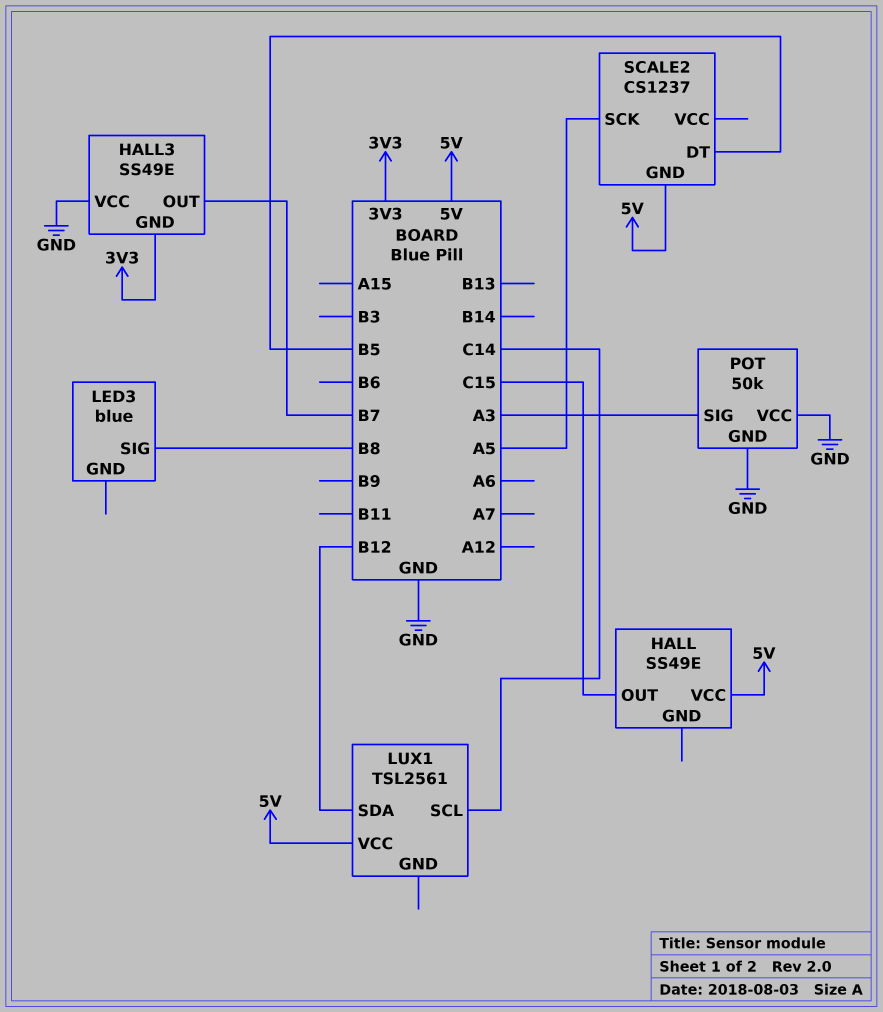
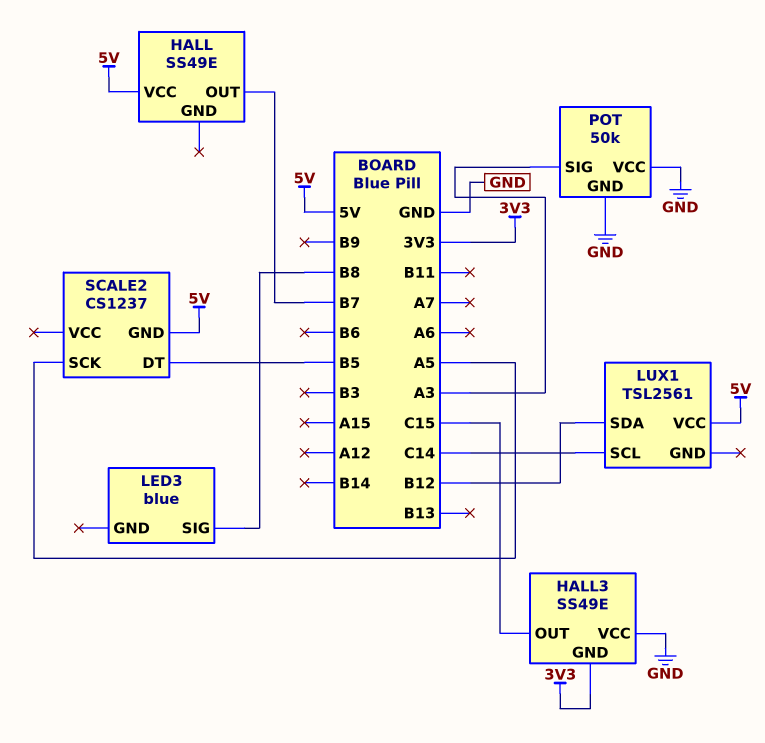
HALL pin OUT: C15 -> B7
HALL3 pin OUT: B7 -> C15

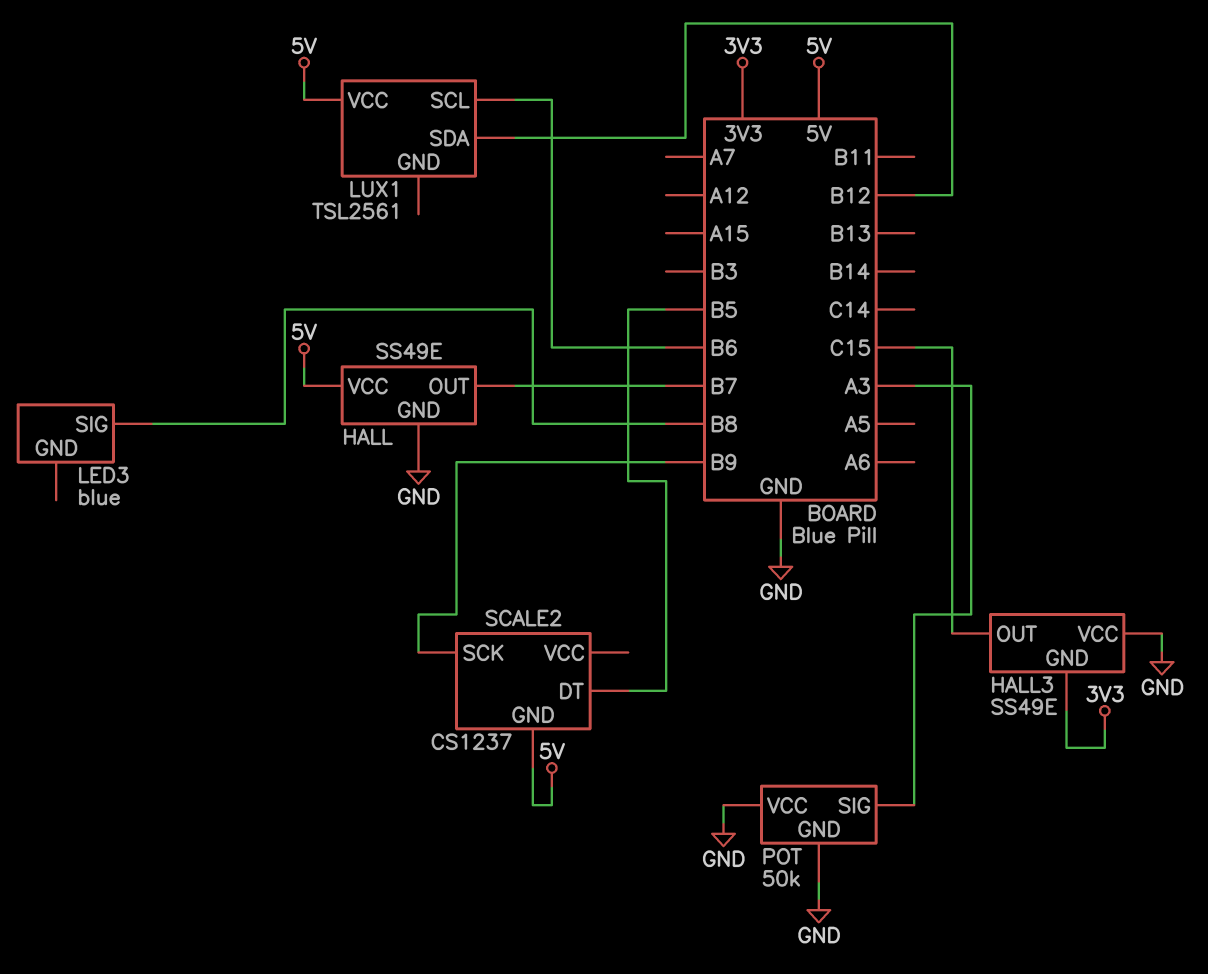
HALL pin GND: none -> GND
LUX1 pin SCL: C14 -> B6
SCALE2 pin SCK: A5 -> B9

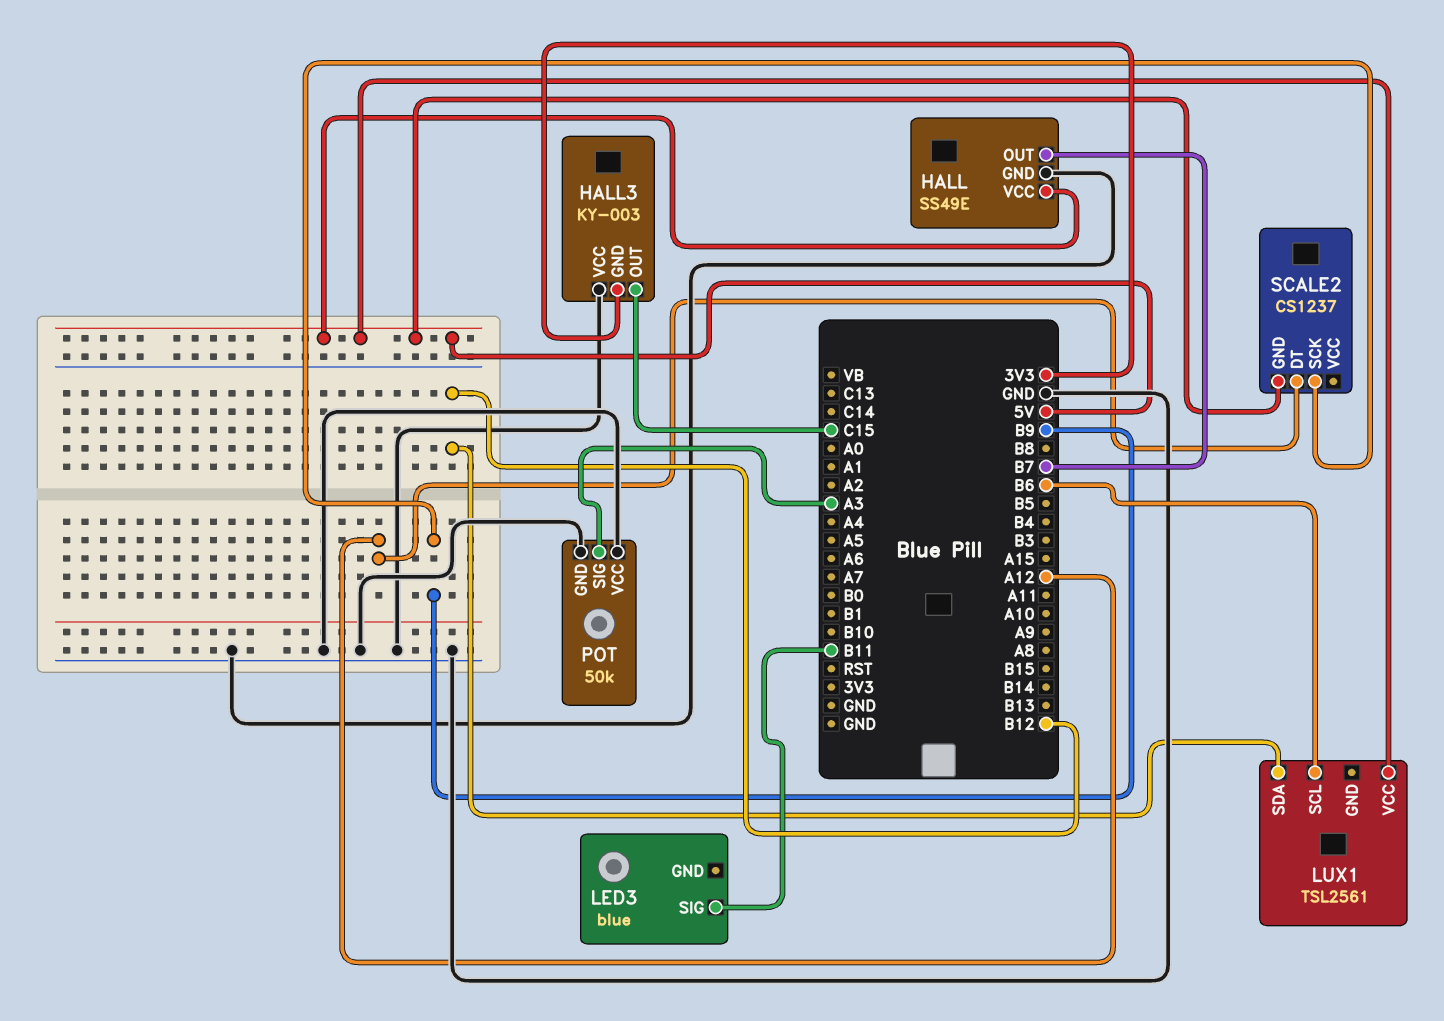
HALL3: SS49E -> KY-003
LED3 pin SIG: B8 -> B11
SCALE2 pin DT: B5 -> A12

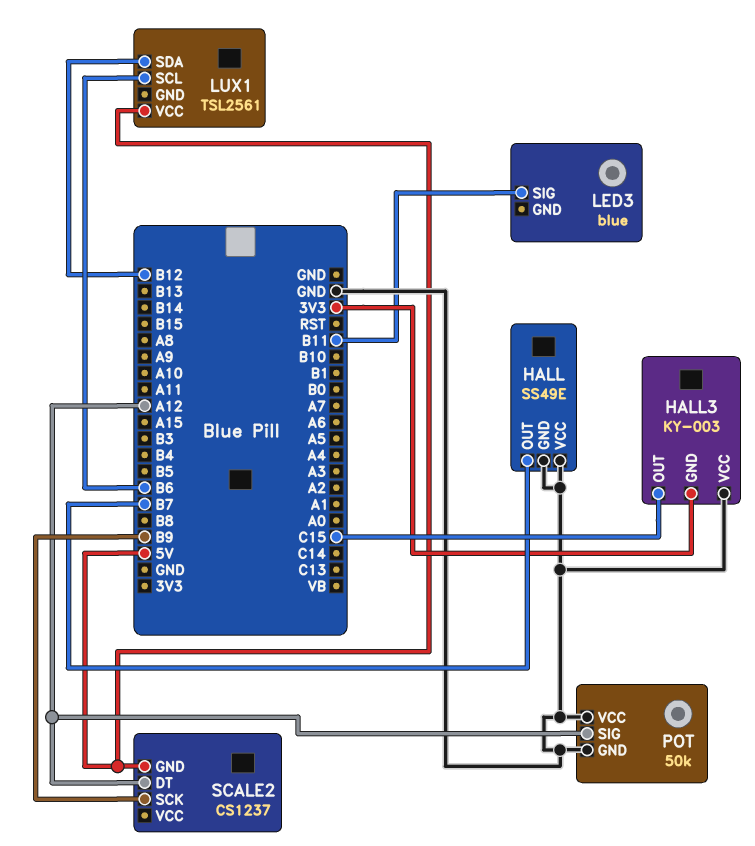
HALL pin VCC: 5V -> GND
POT pin SIG: A3 -> A12

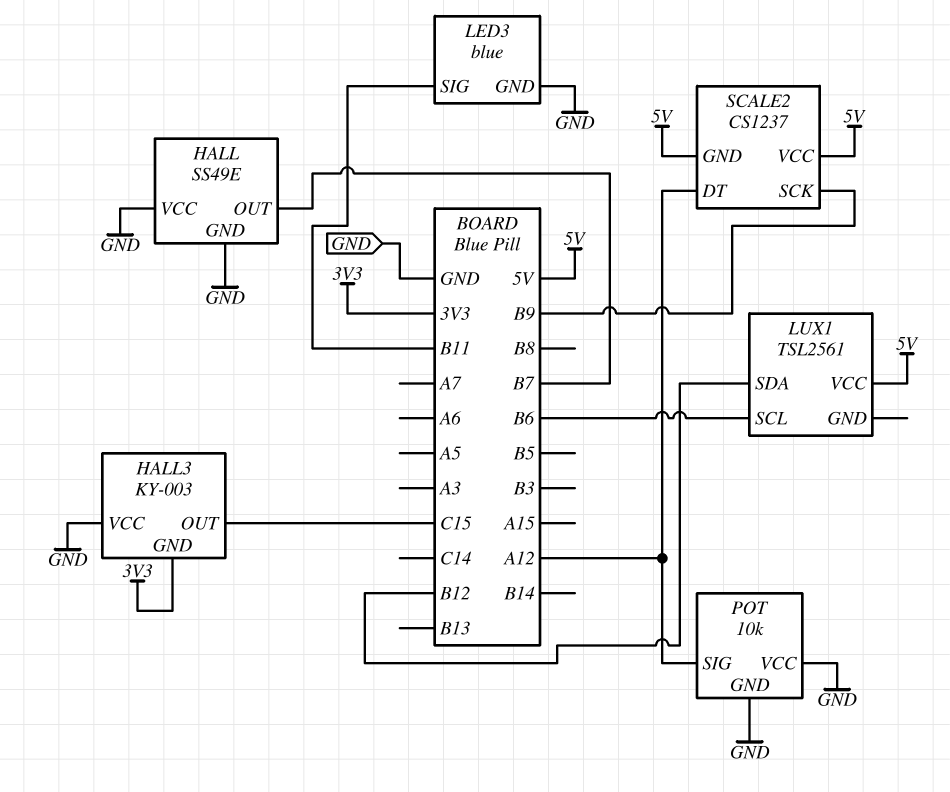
LED3 pin GND: none -> GND
POT: 50k -> 10k
SCALE2 pin VCC: none -> 5V

